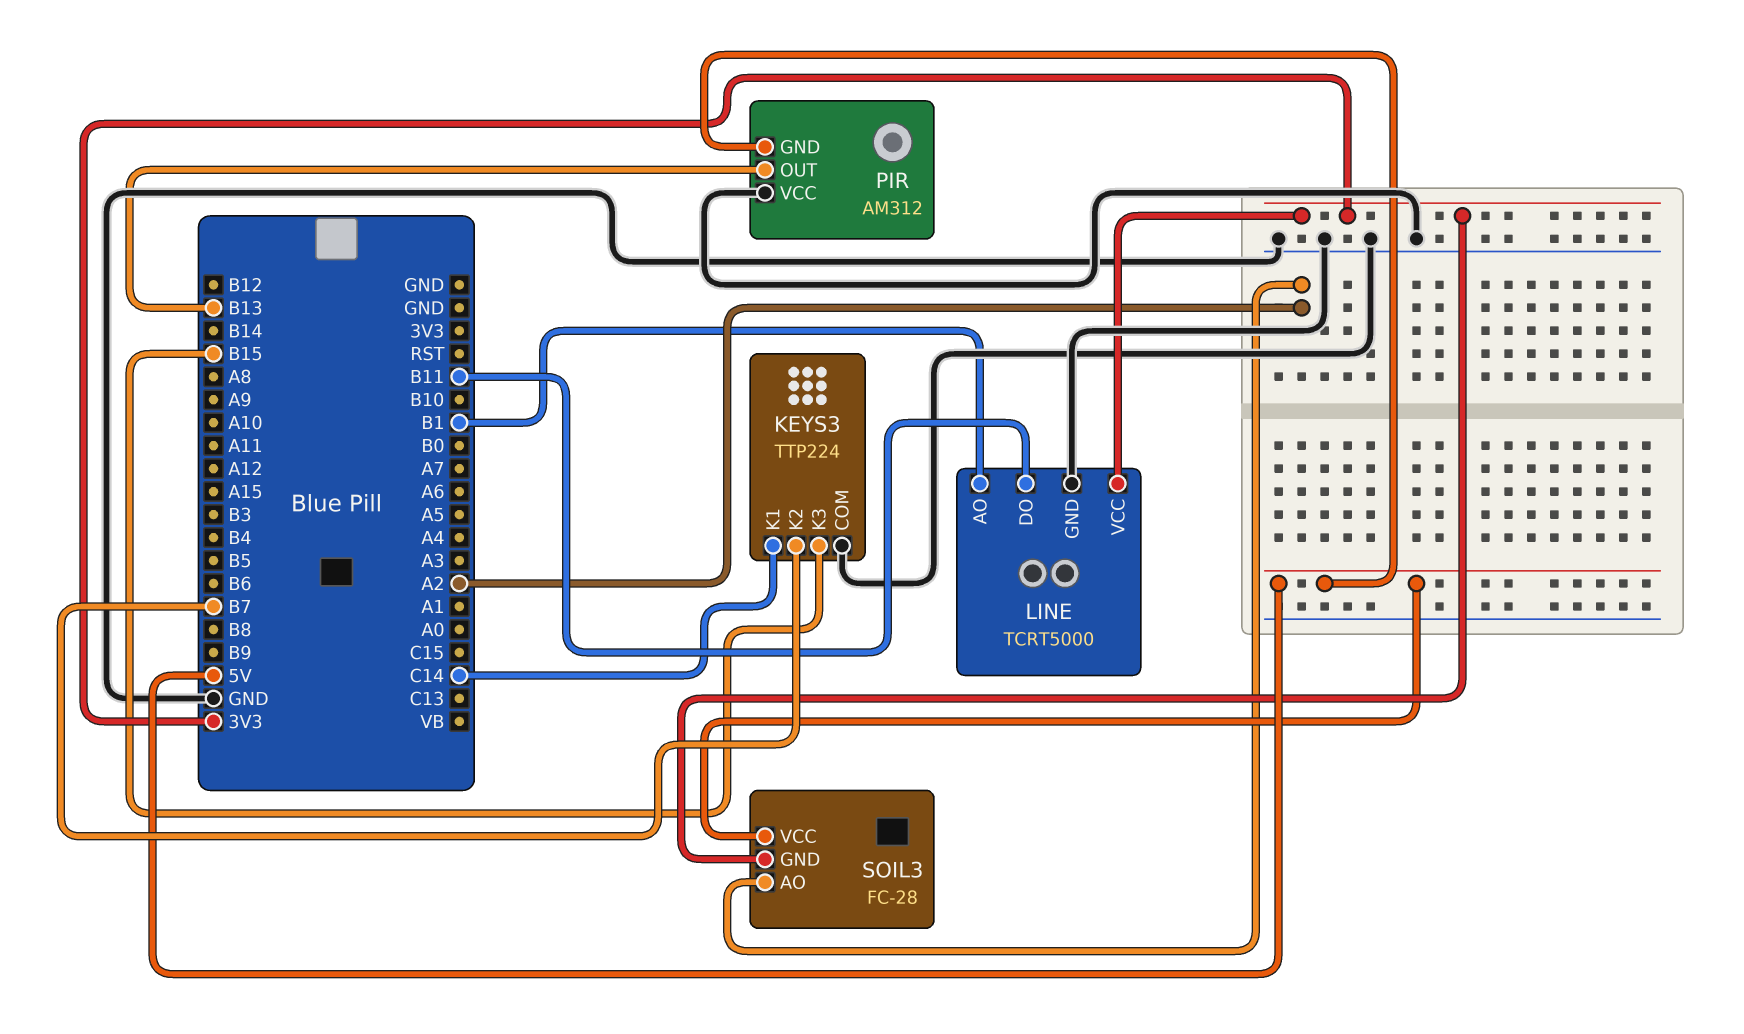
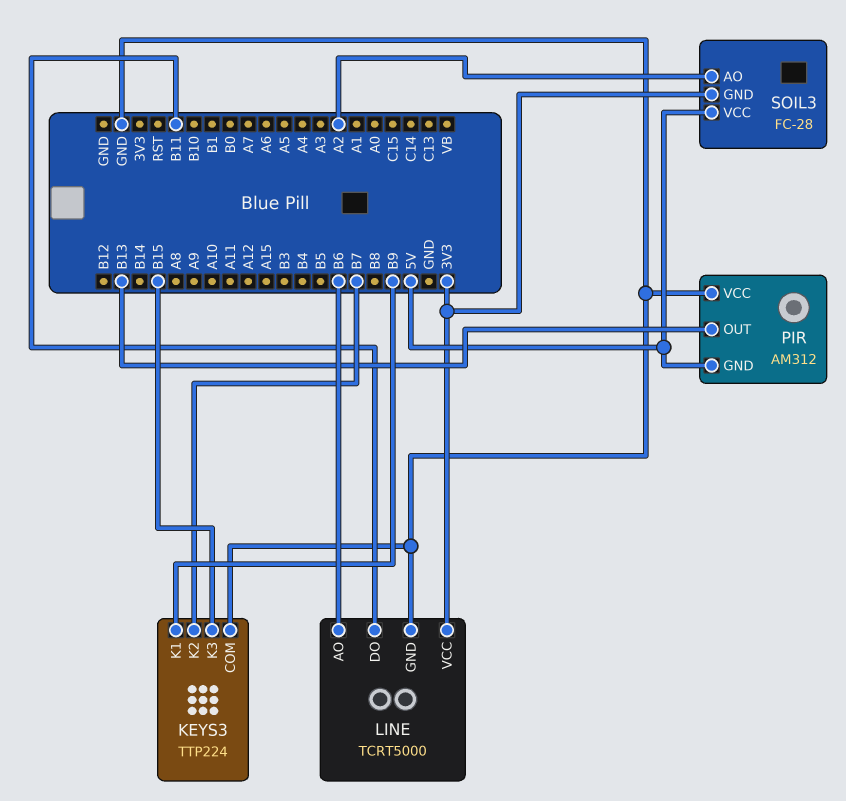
KEYS3 pin K1: C14 -> B9
LINE pin AO: B1 -> B6

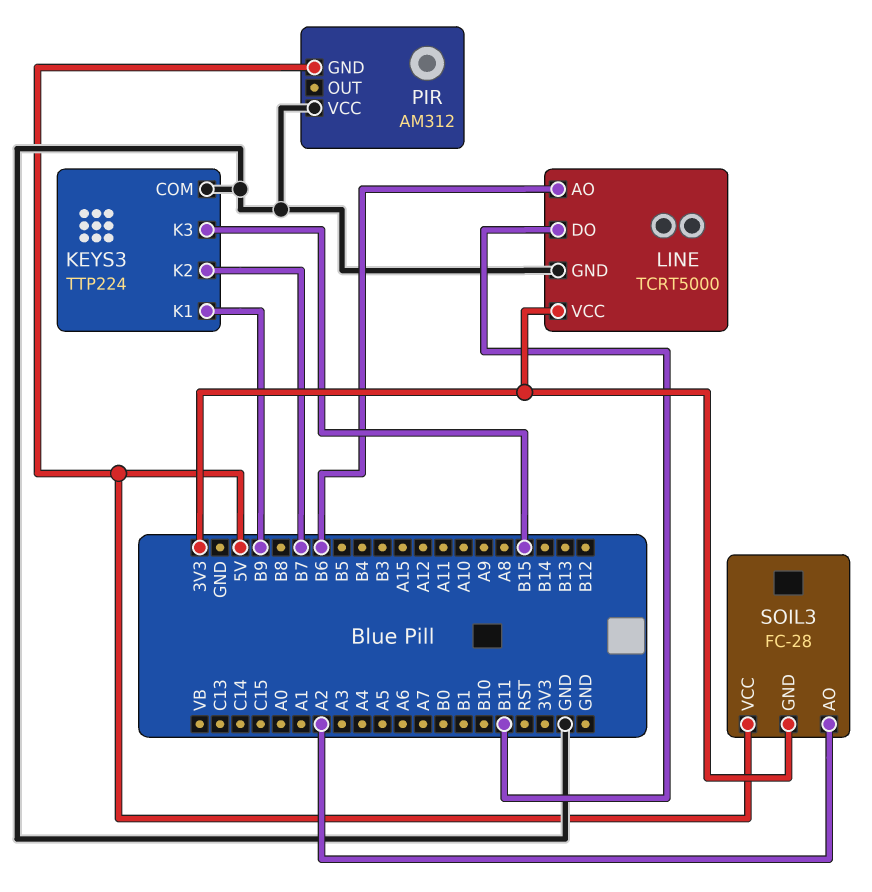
PIR pin OUT: B13 -> none

